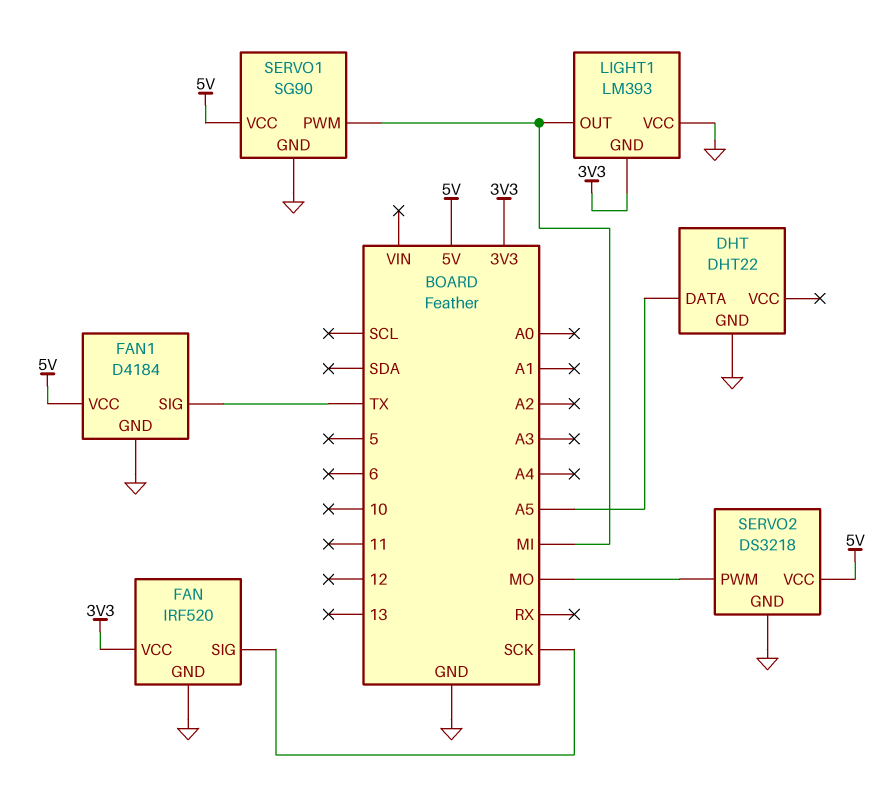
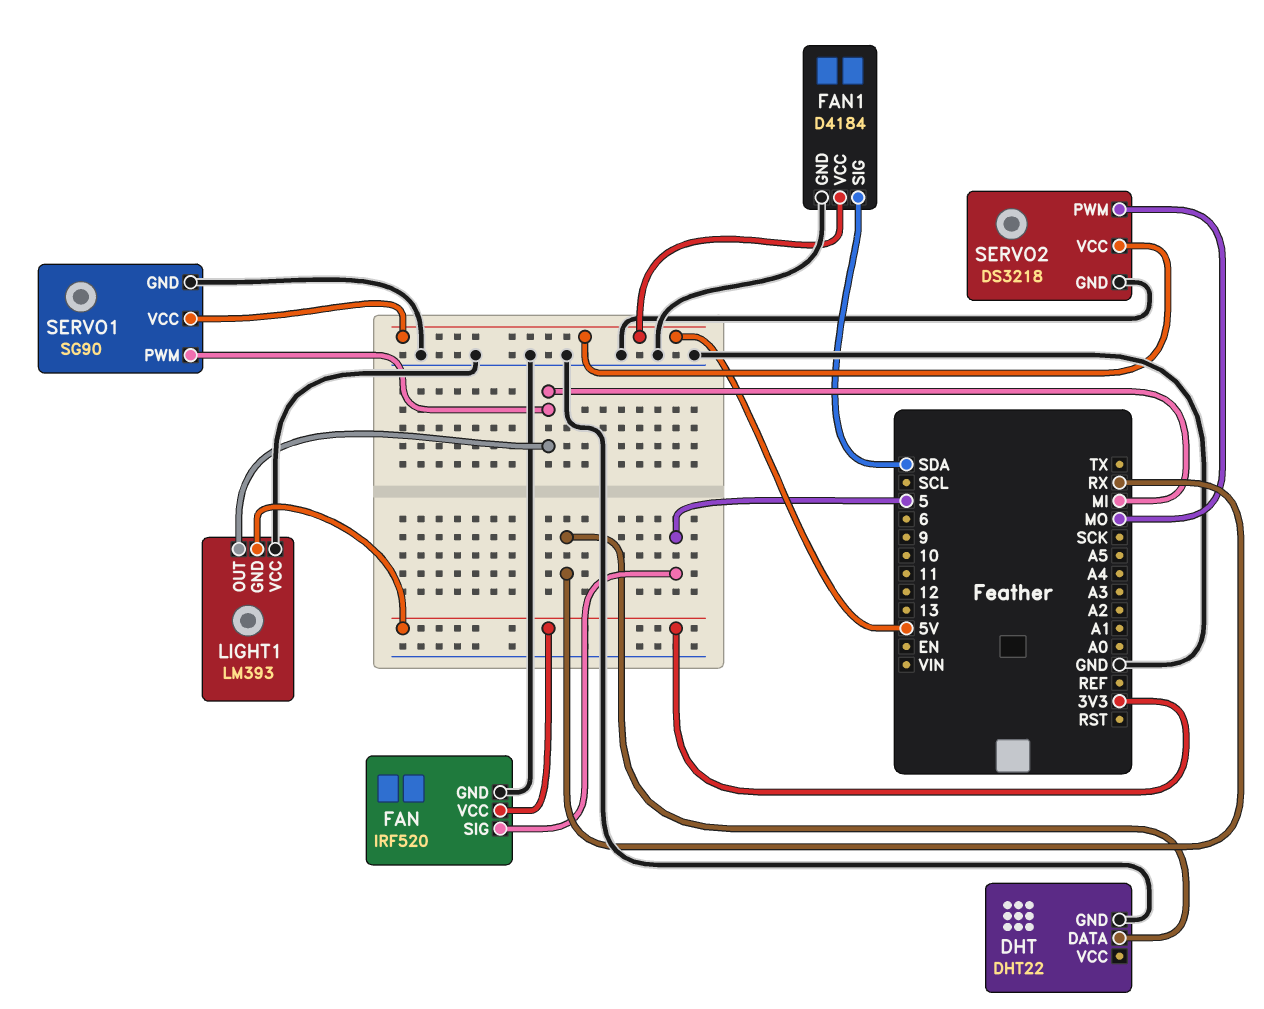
DHT pin DATA: A5 -> RX
FAN pin SIG: SCK -> 5
FAN1 pin SIG: TX -> SDA

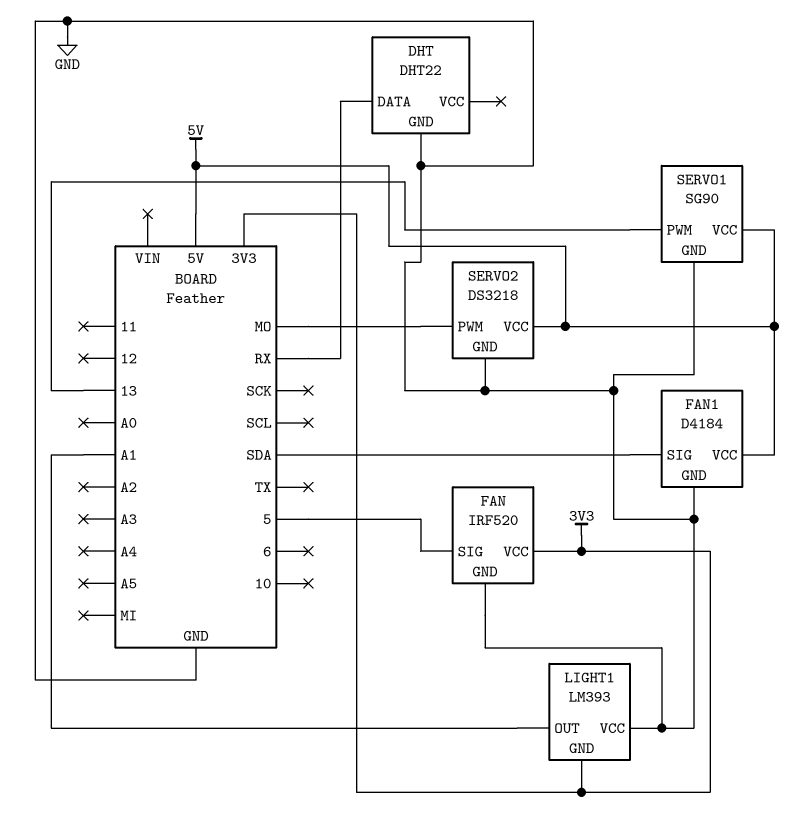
LIGHT1 pin OUT: MI -> A1
SERVO1 pin PWM: MI -> 13

